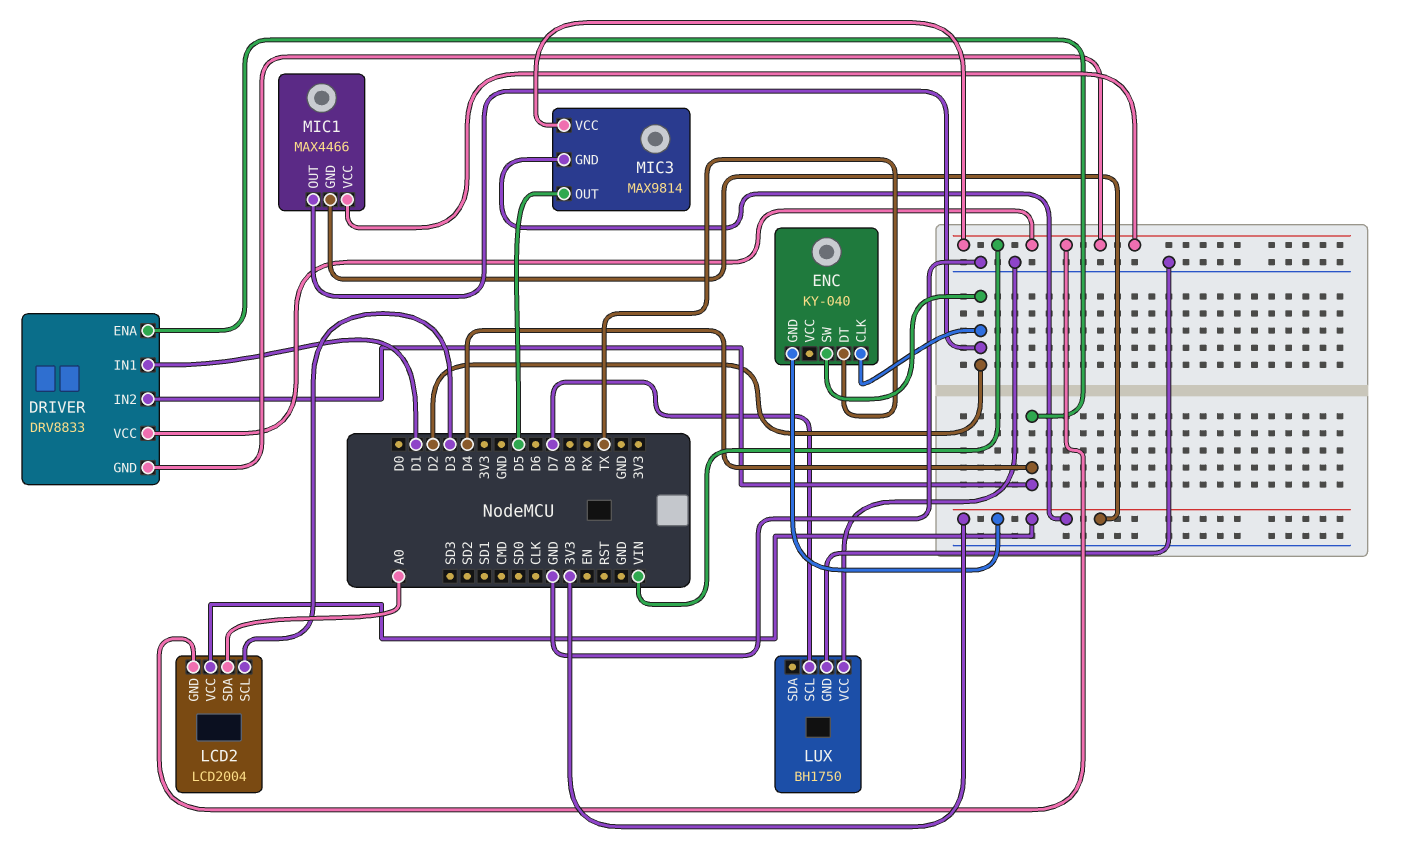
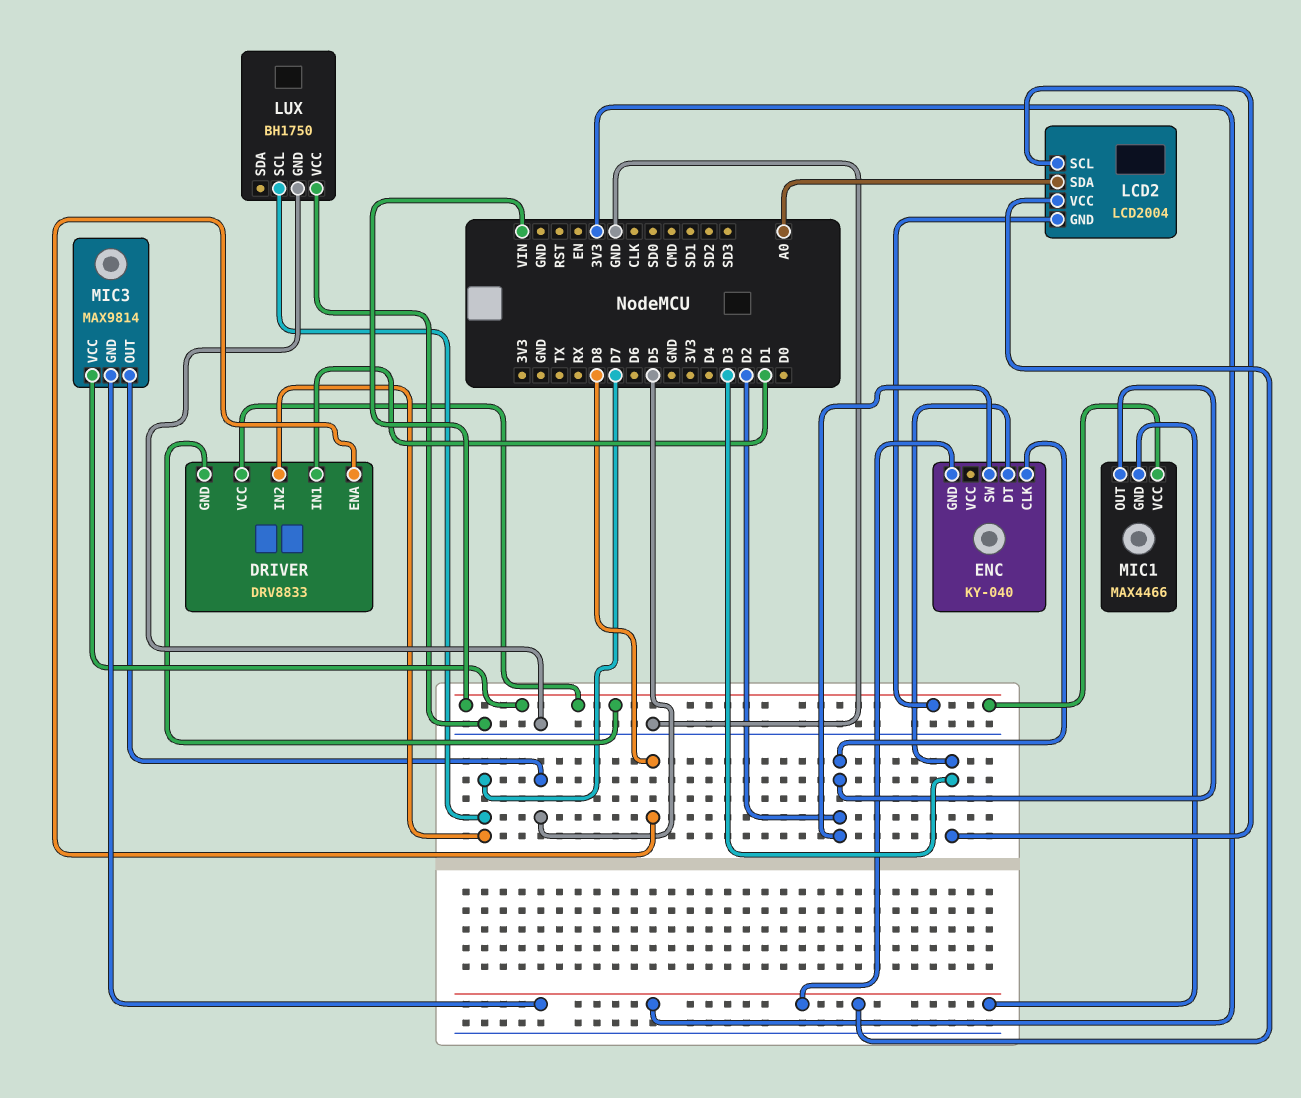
DRIVER pin ENA: D4 -> D8
DRIVER pin IN2: D4 -> D7
ENC pin DT: TX -> D3

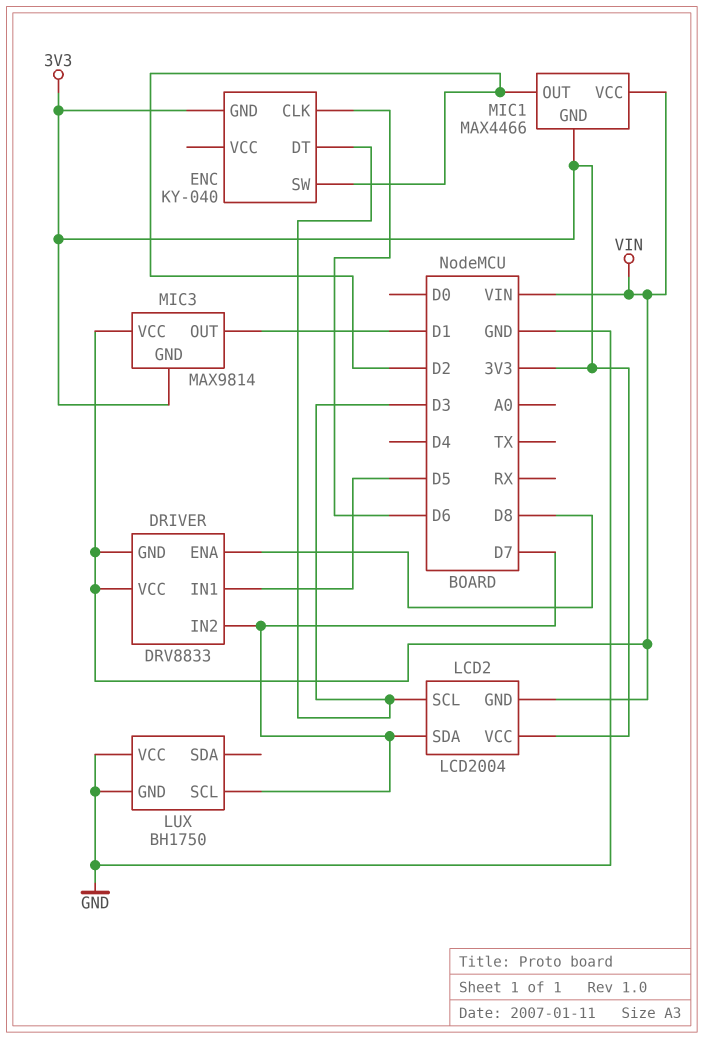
DRIVER pin IN1: D1 -> D5
ENC pin CLK: D2 -> D6
LCD2 pin SDA: A0 -> D7
MIC3 pin OUT: D5 -> D1

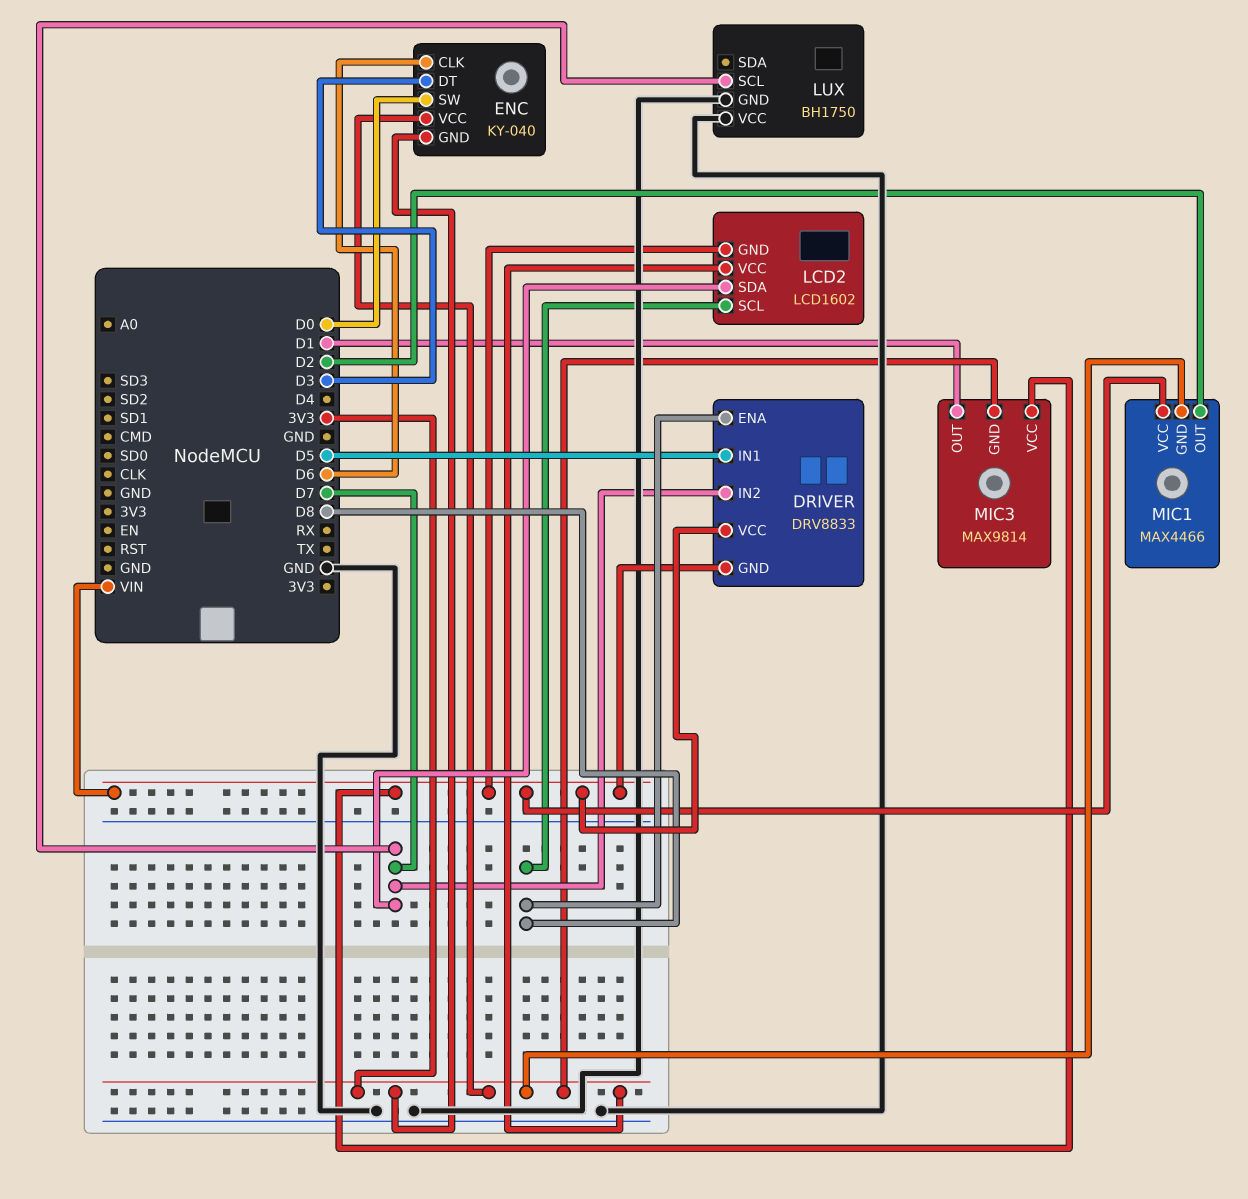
ENC pin SW: D2 -> D0
ENC pin VCC: none -> 3V3
LCD2: LCD2004 -> LCD1602
LCD2 pin SCL: D3 -> D8

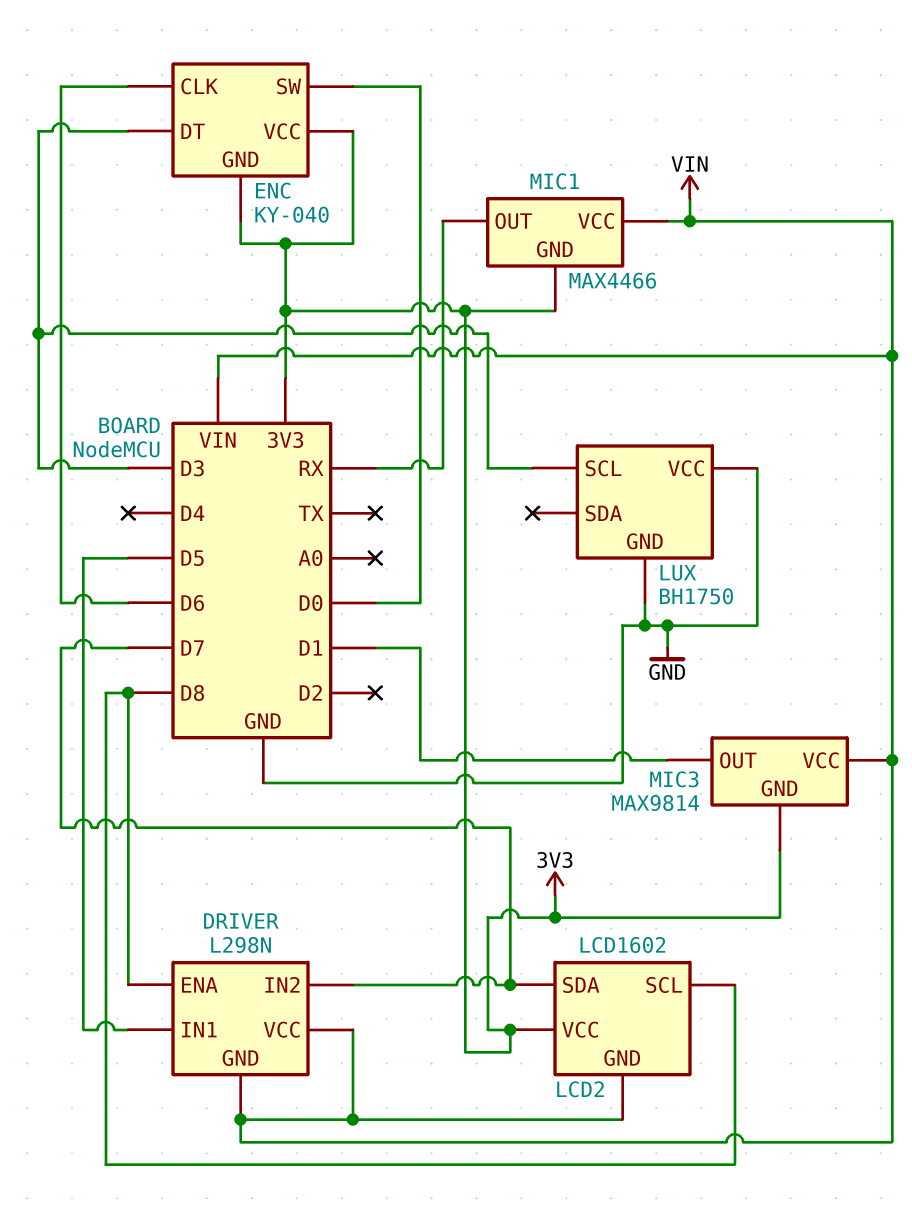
DRIVER: DRV8833 -> L298N
LUX pin SCL: D7 -> D3
MIC1 pin OUT: D2 -> RX

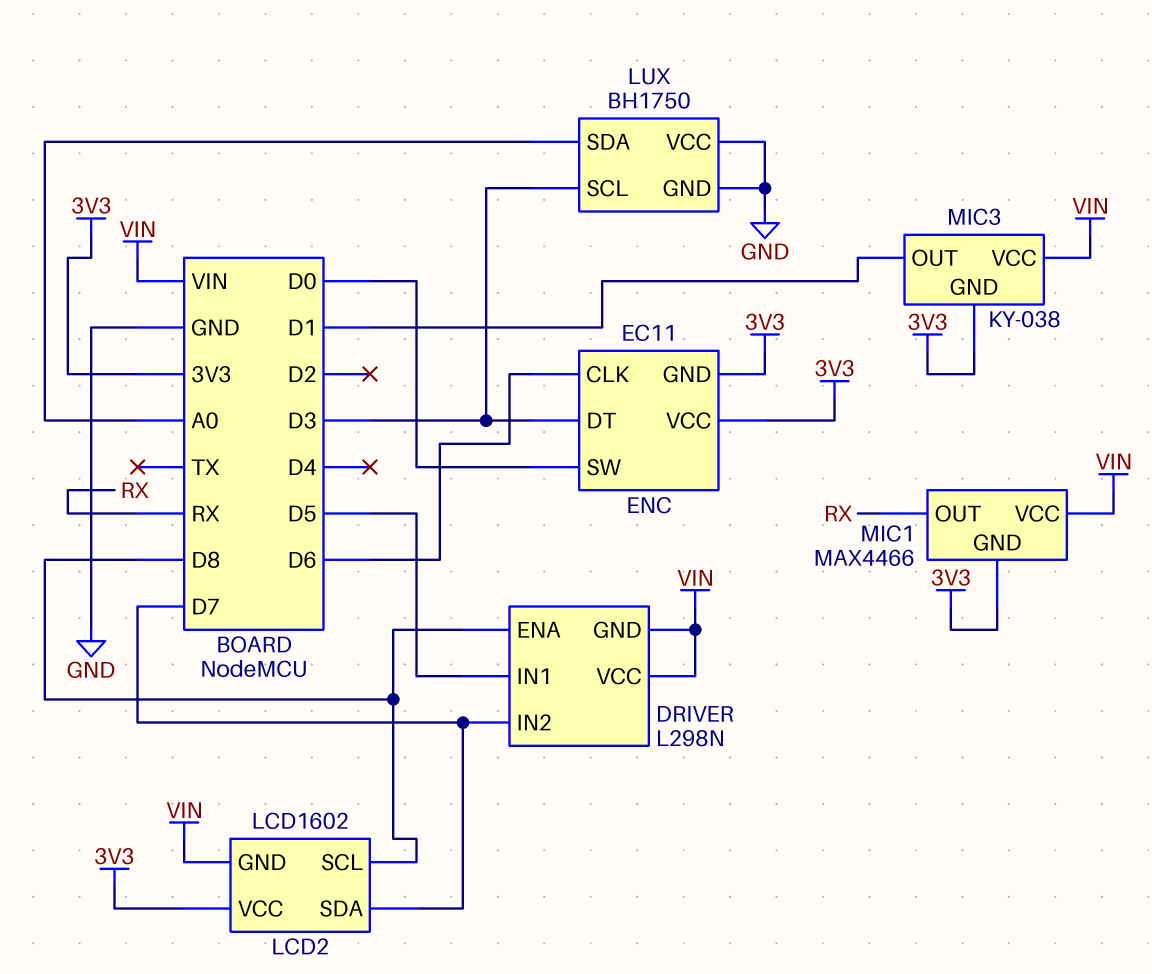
ENC: KY-040 -> EC11
LUX pin SDA: none -> A0
MIC3: MAX9814 -> KY-038

